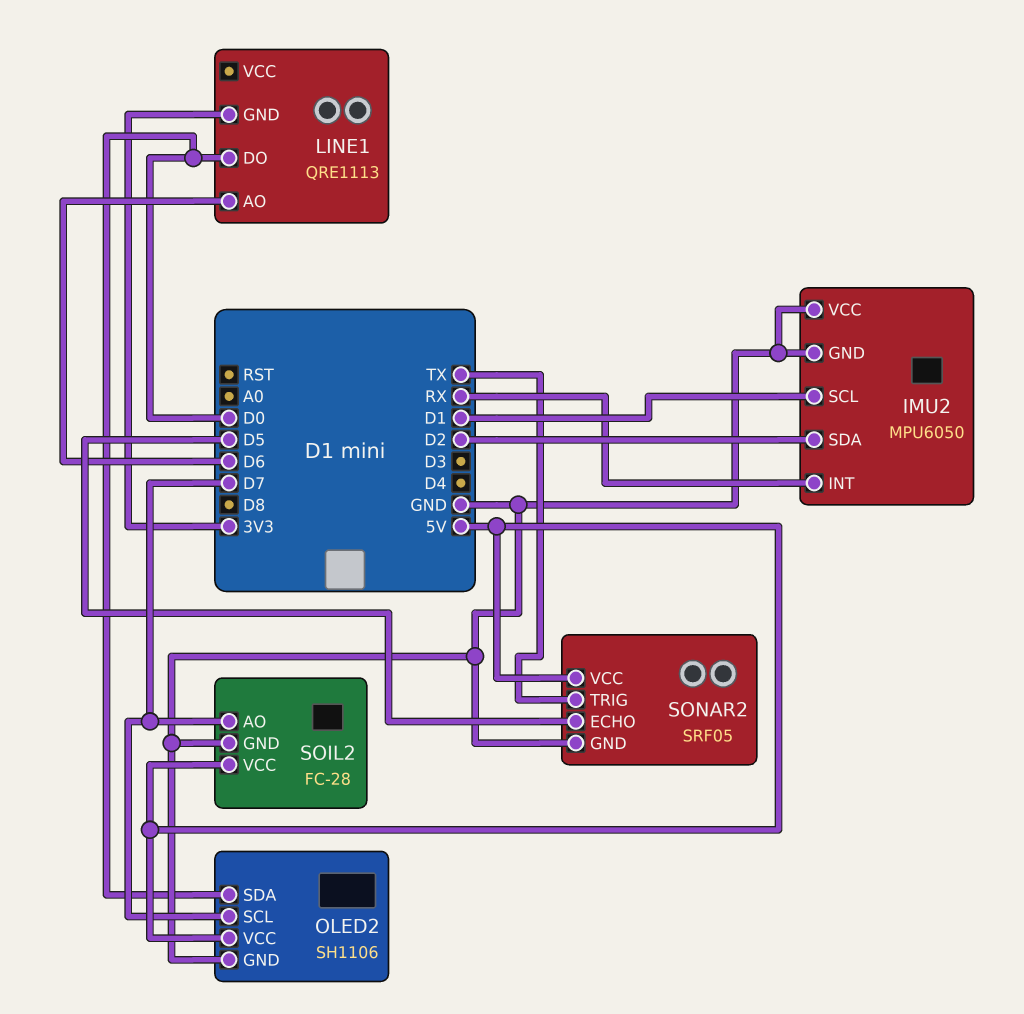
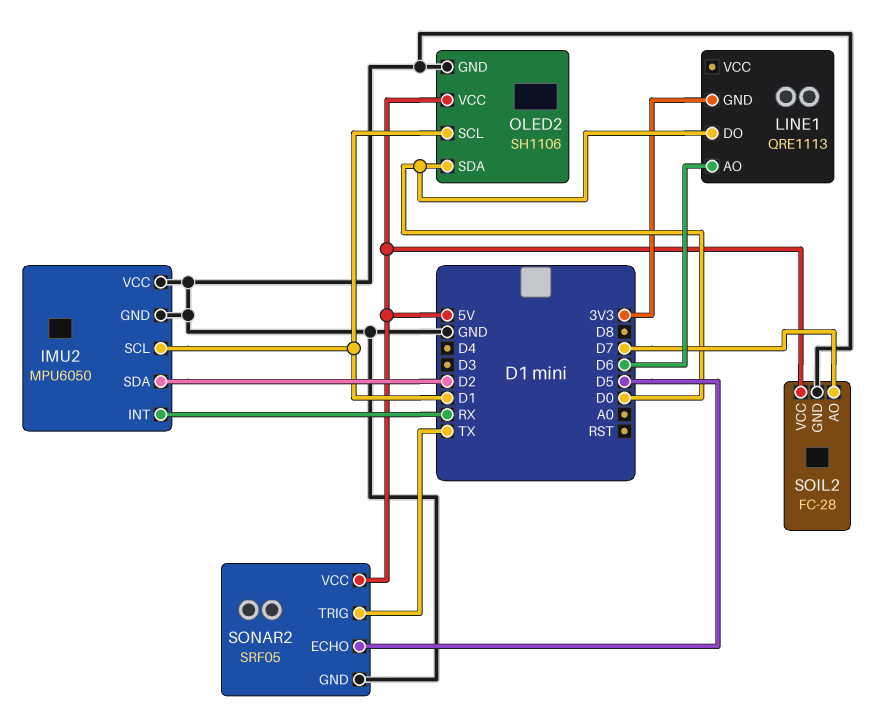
OLED2 pin SCL: D7 -> D1

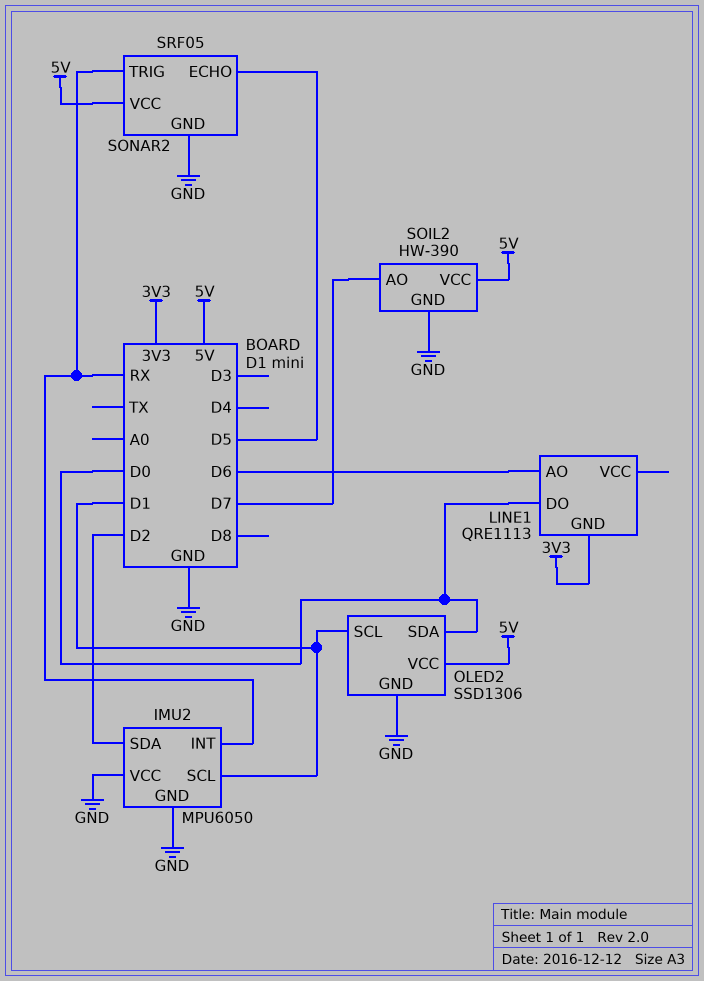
OLED2: SH1106 -> SSD1306
SOIL2: FC-28 -> HW-390
SONAR2 pin TRIG: TX -> RX

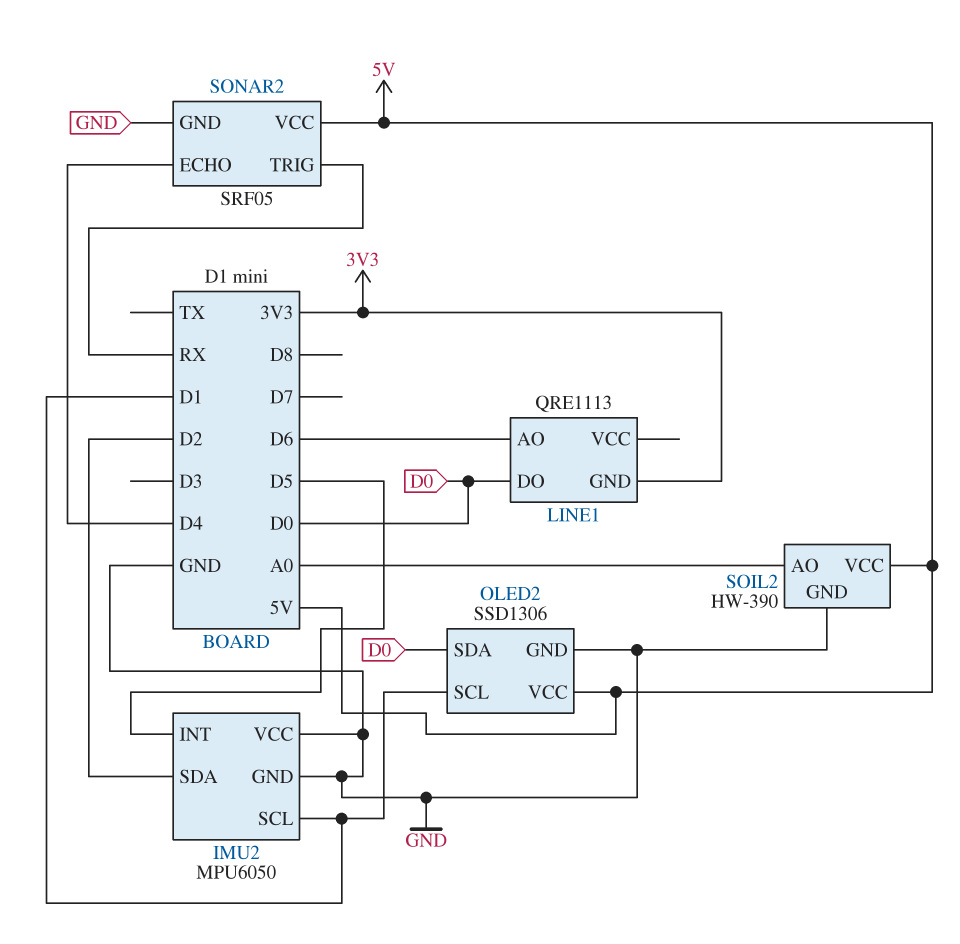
IMU2 pin INT: RX -> D5
SOIL2 pin AO: D7 -> A0
SONAR2 pin ECHO: D5 -> D4

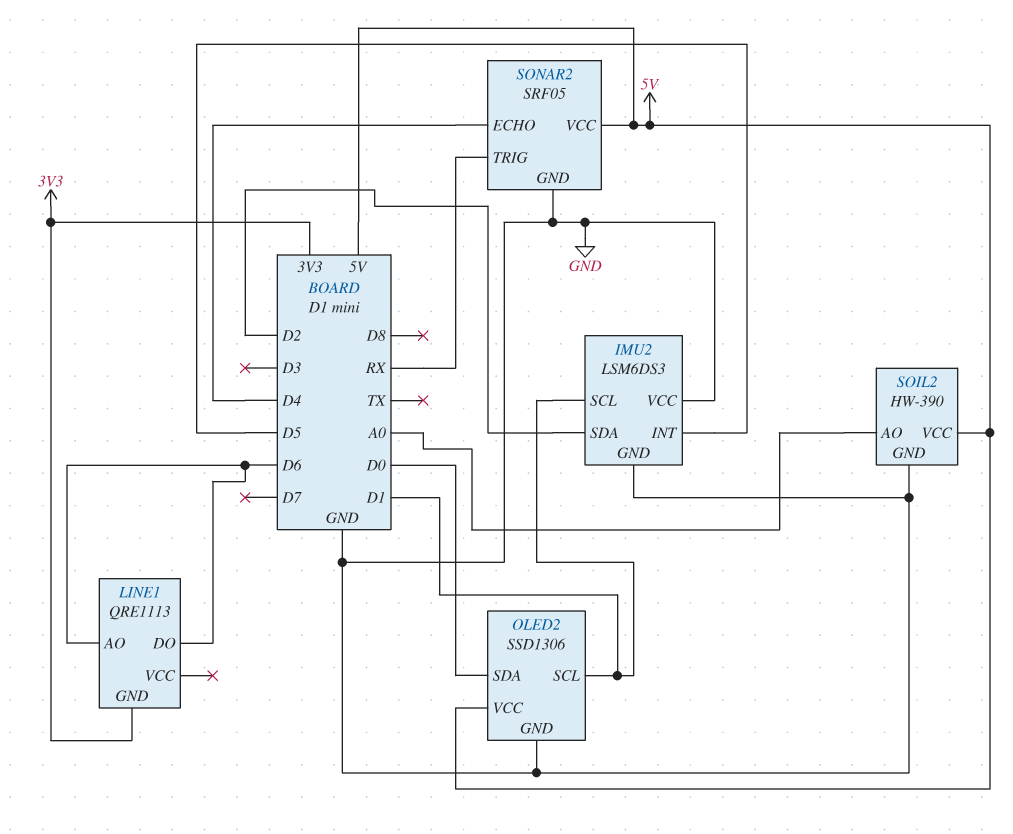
IMU2: MPU6050 -> LSM6DS3
LINE1 pin DO: D0 -> D6

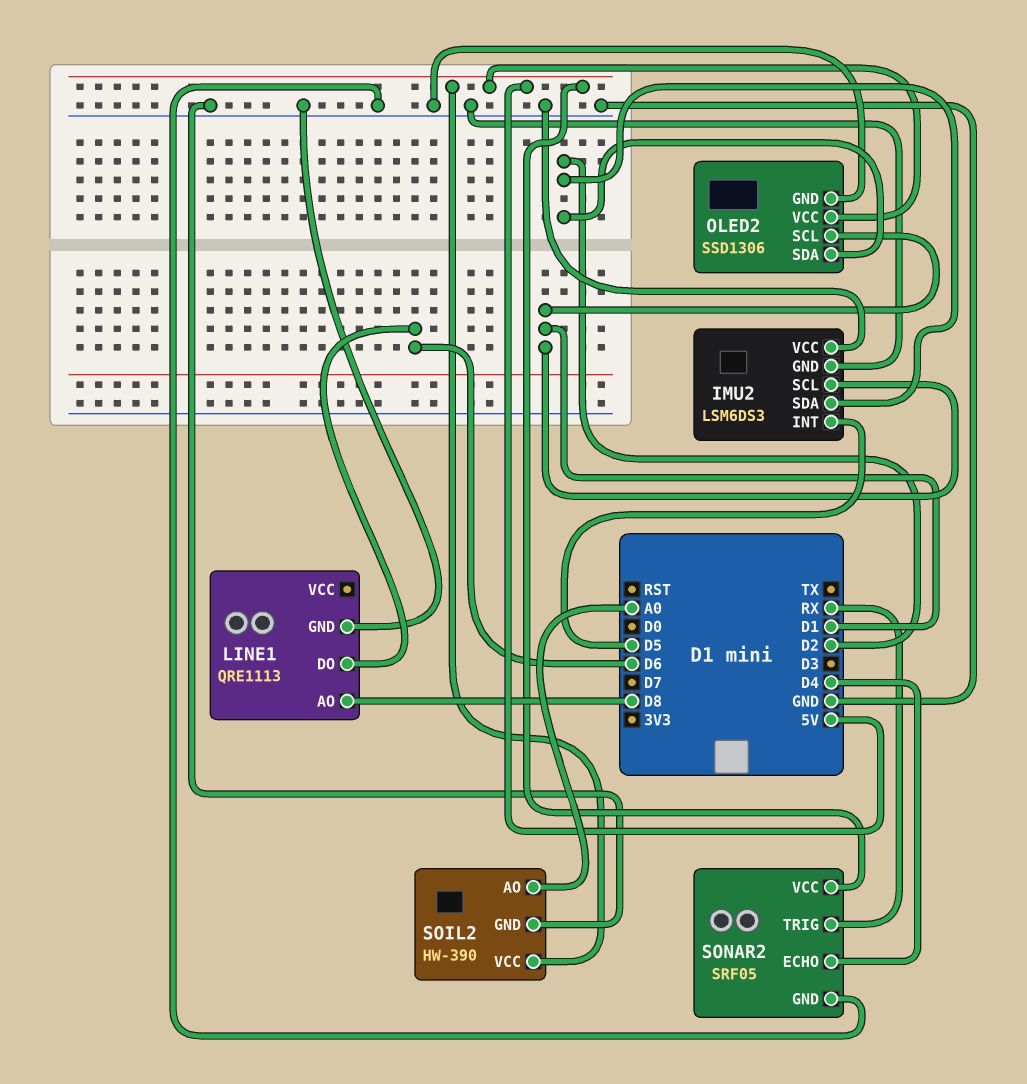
LINE1 pin AO: D6 -> D8
LINE1 pin GND: 3V3 -> GND
OLED2 pin SDA: D0 -> D2

